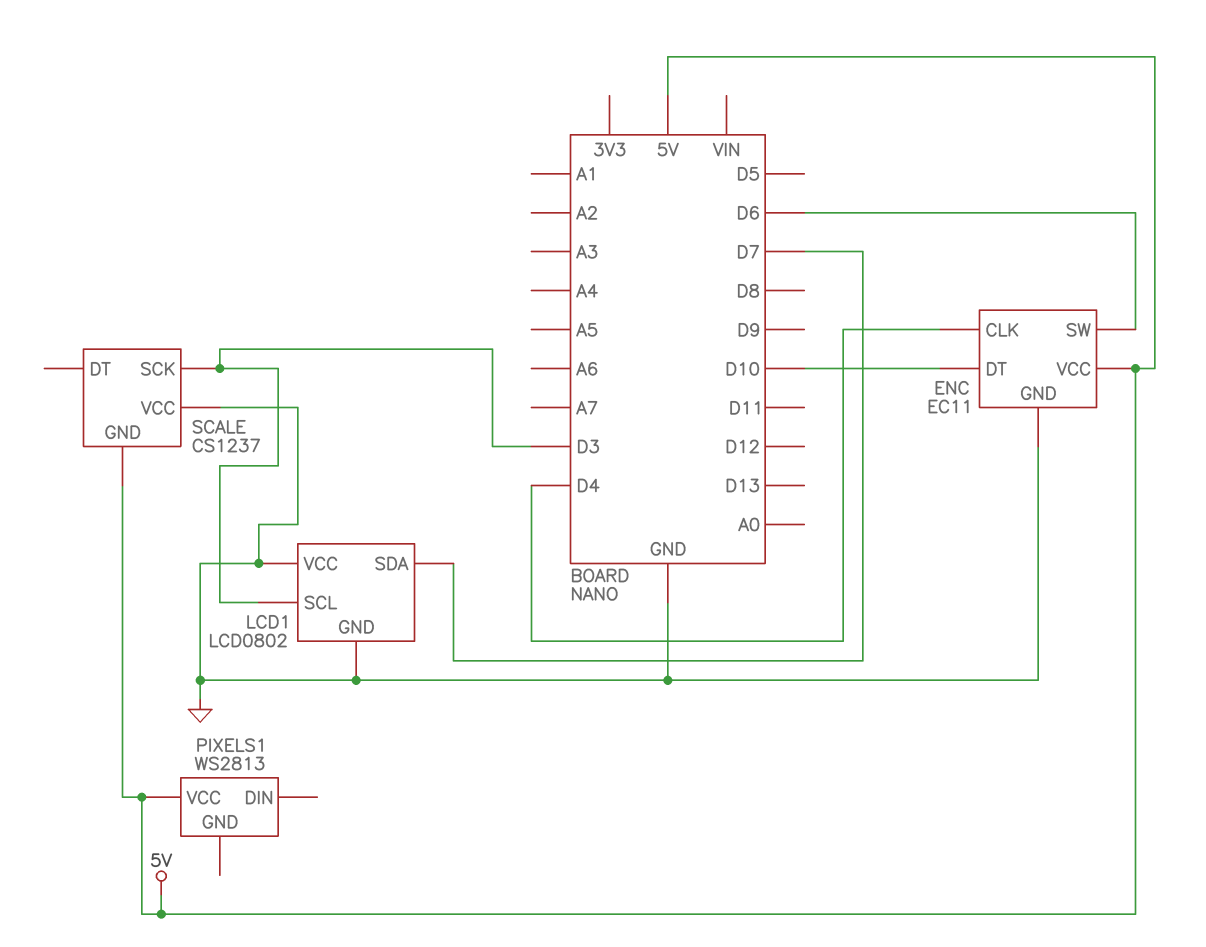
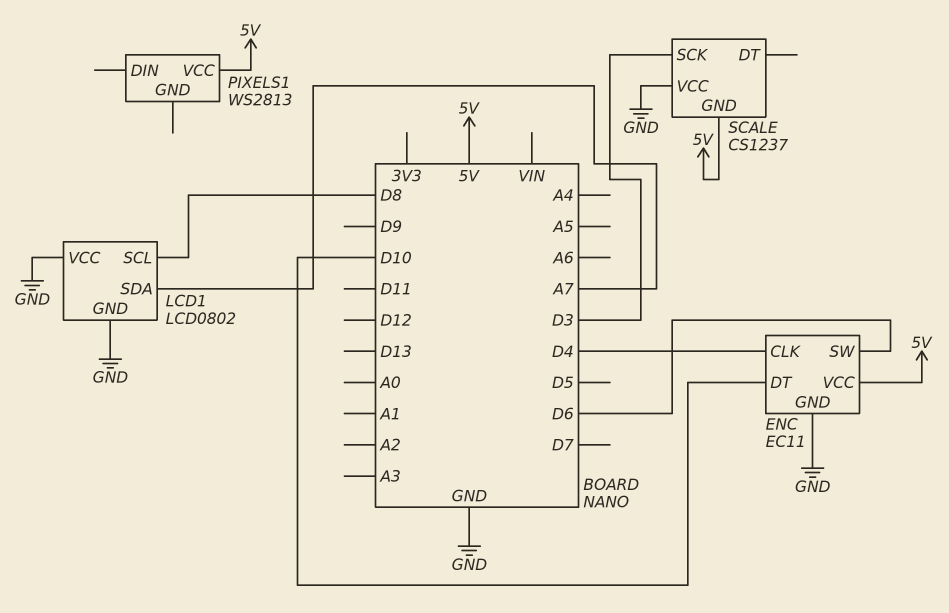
LCD1 pin SCL: D3 -> D8
LCD1 pin SDA: D7 -> A7

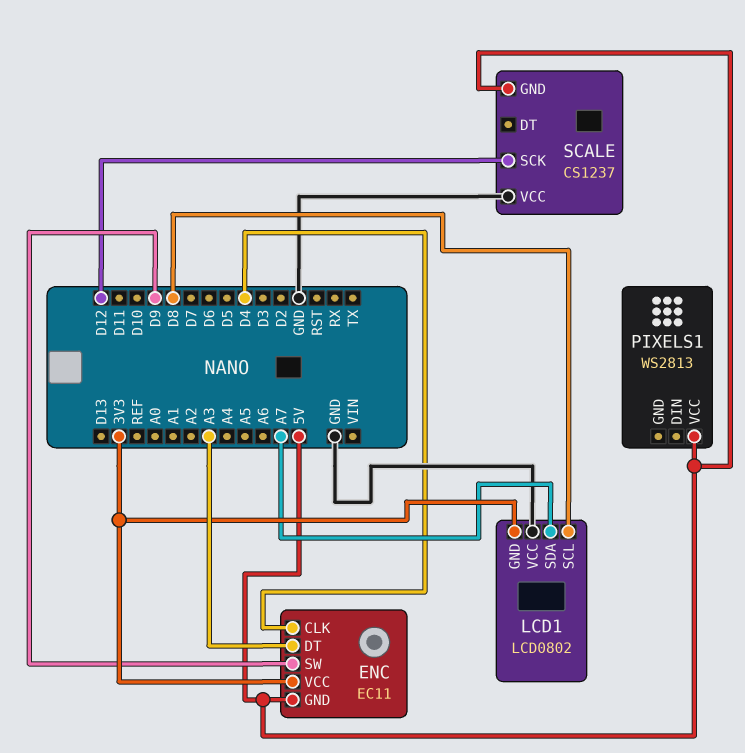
ENC pin DT: D10 -> A3
ENC pin GND: GND -> 5V
ENC pin SW: D6 -> D9
ENC pin VCC: 5V -> 3V3
LCD1 pin GND: GND -> 3V3
SCALE pin SCK: D3 -> D12

